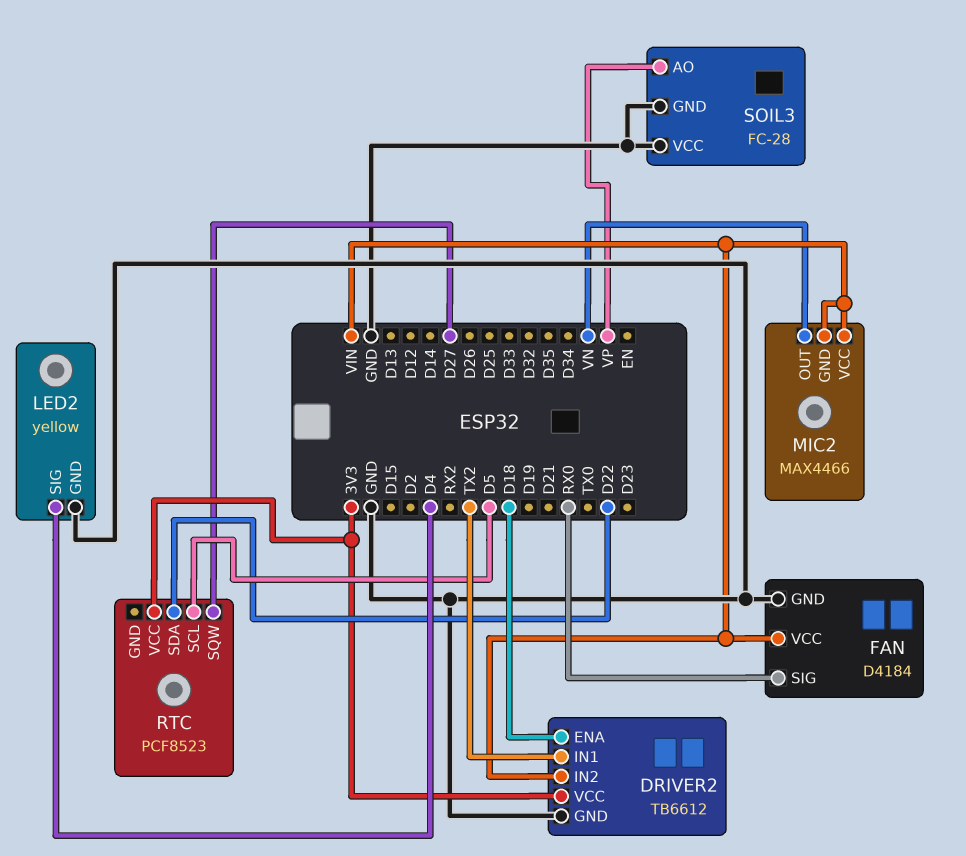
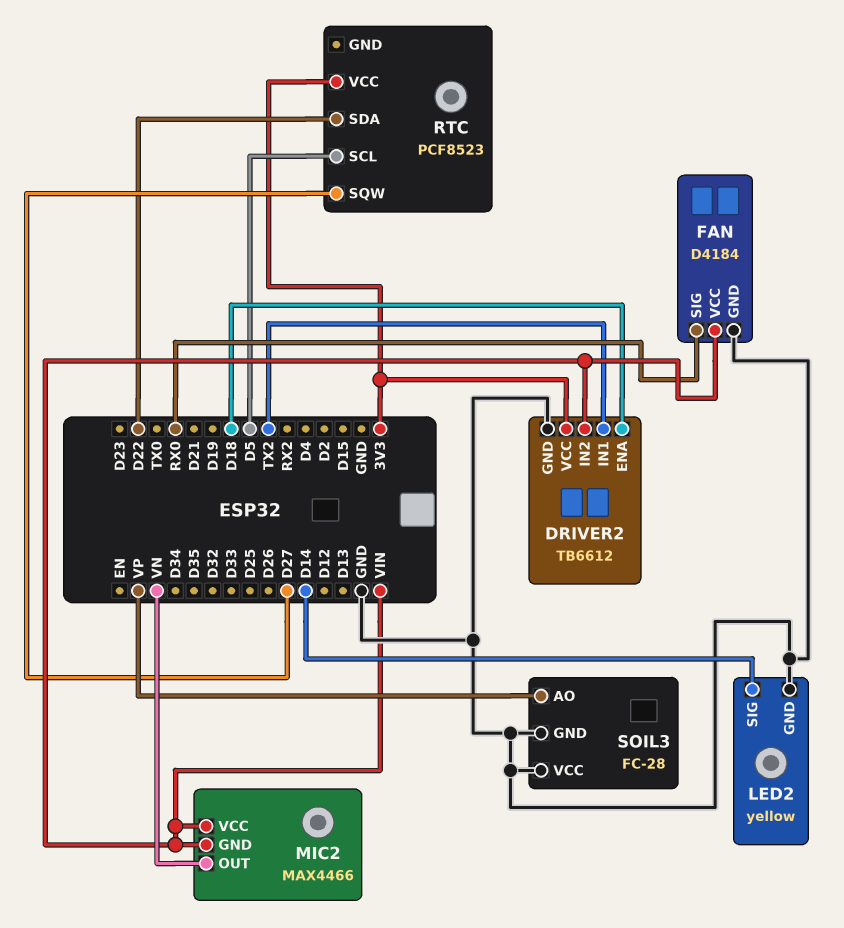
LED2 pin SIG: D4 -> D14

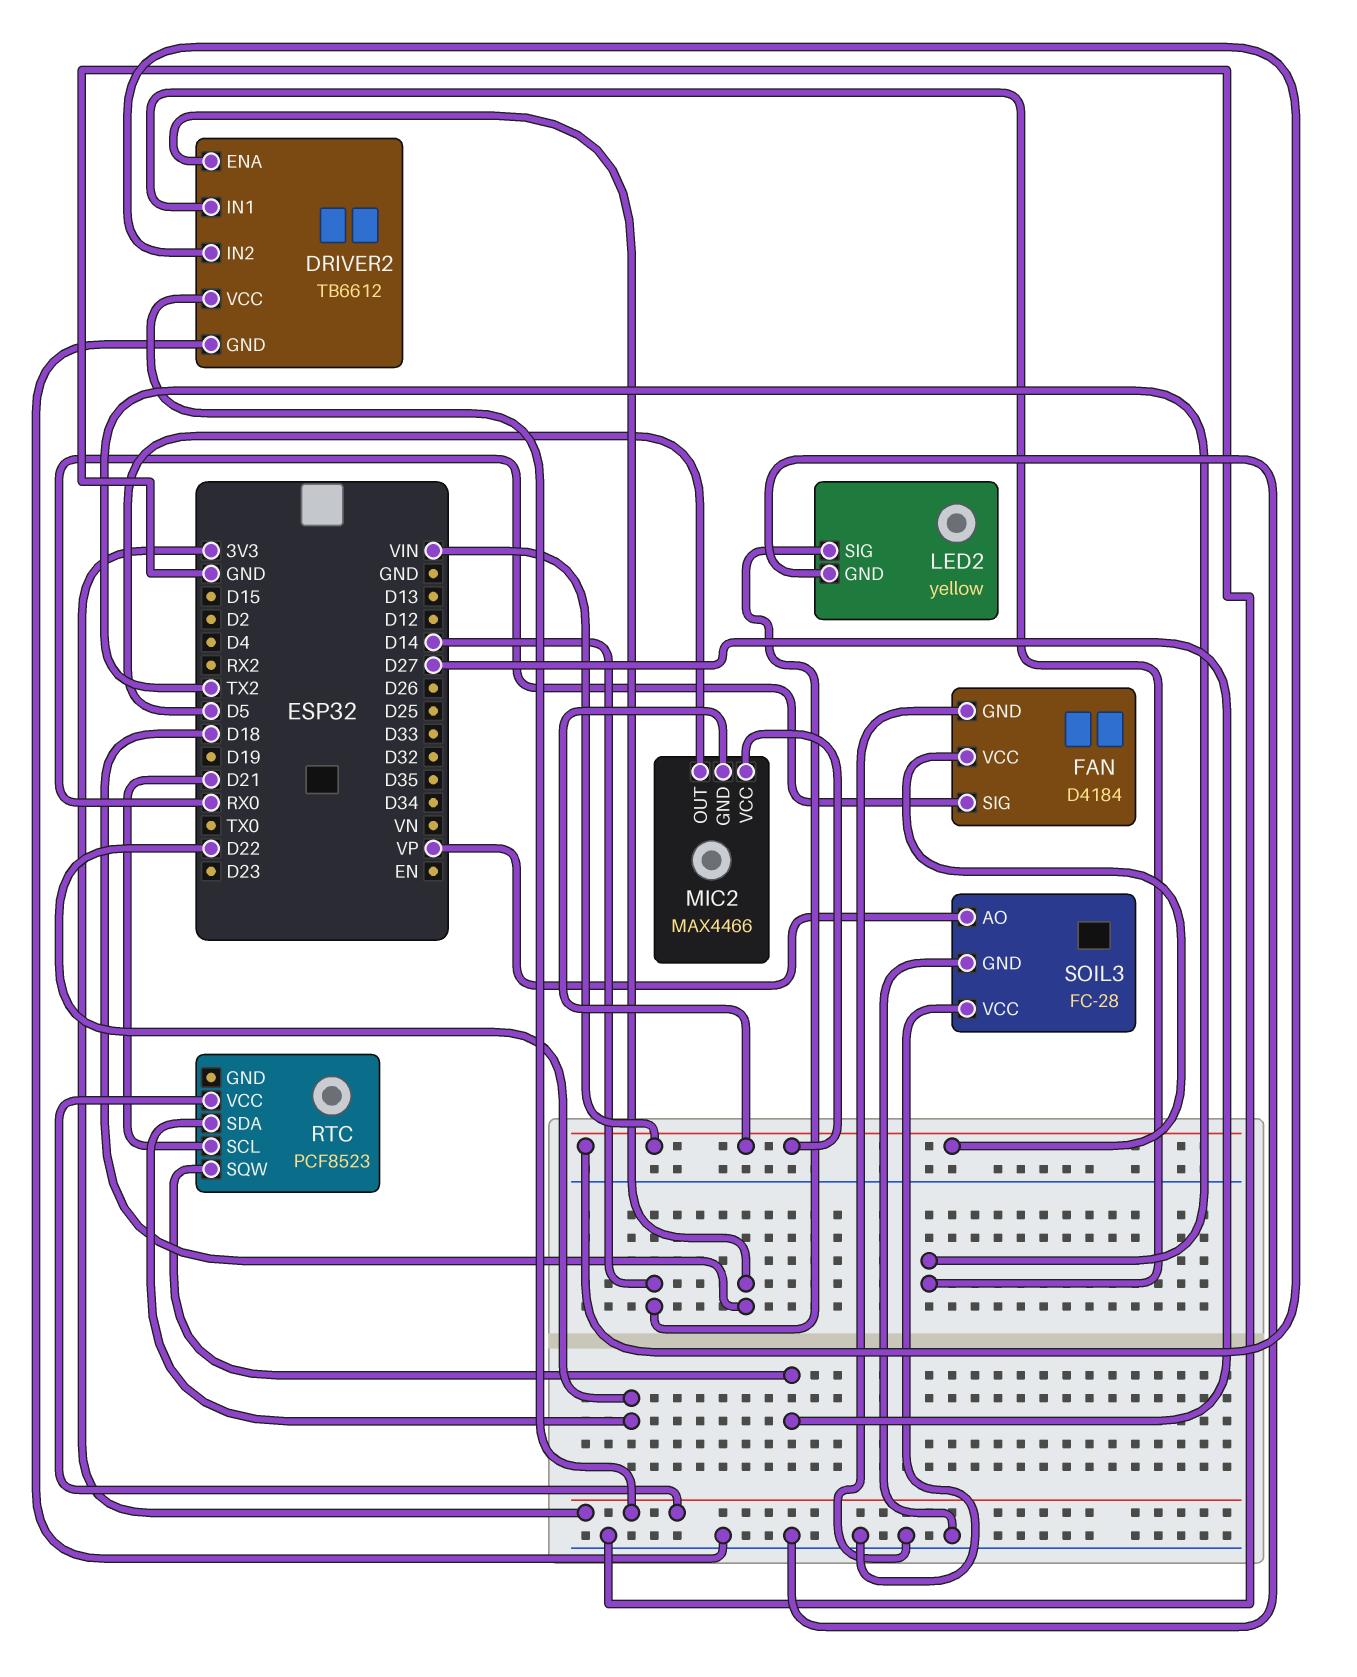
MIC2 pin OUT: VN -> D5
RTC pin SCL: D5 -> D21

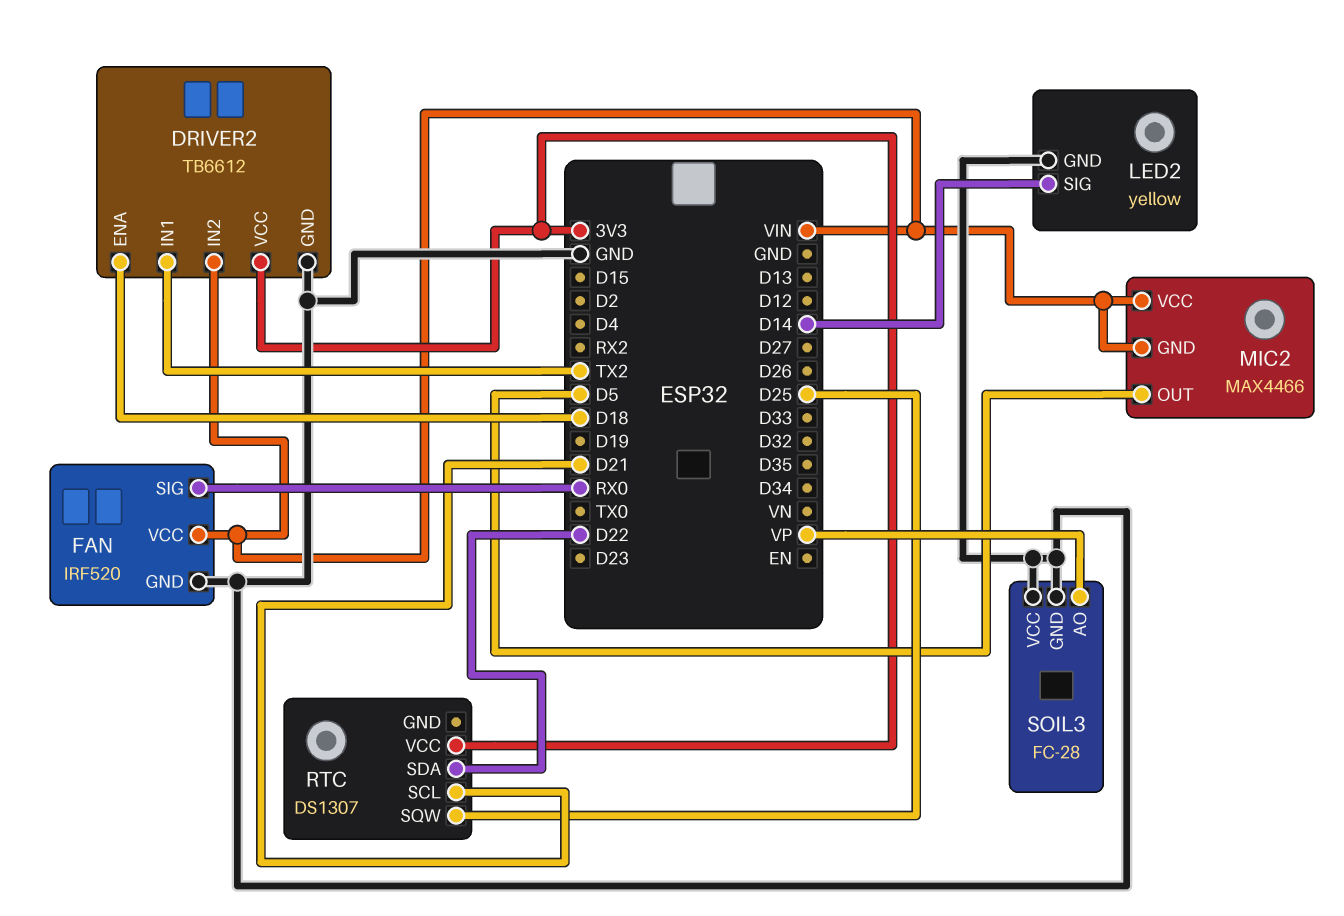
FAN: D4184 -> IRF520
RTC: PCF8523 -> DS1307
RTC pin SQW: D27 -> D25

